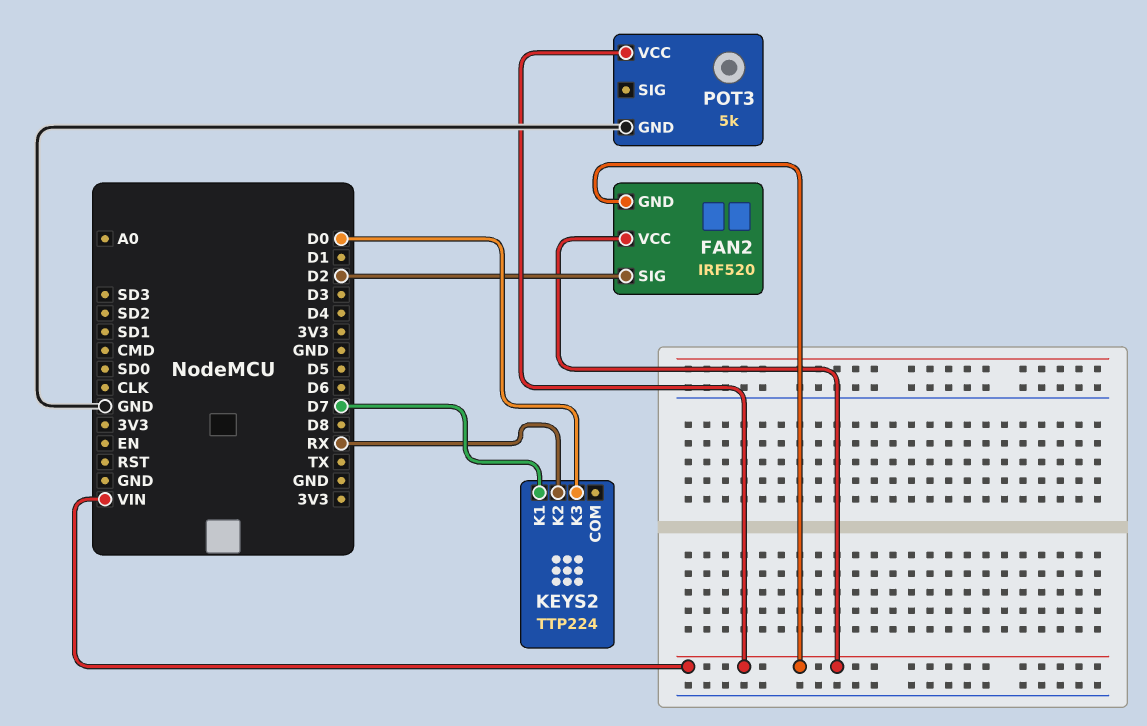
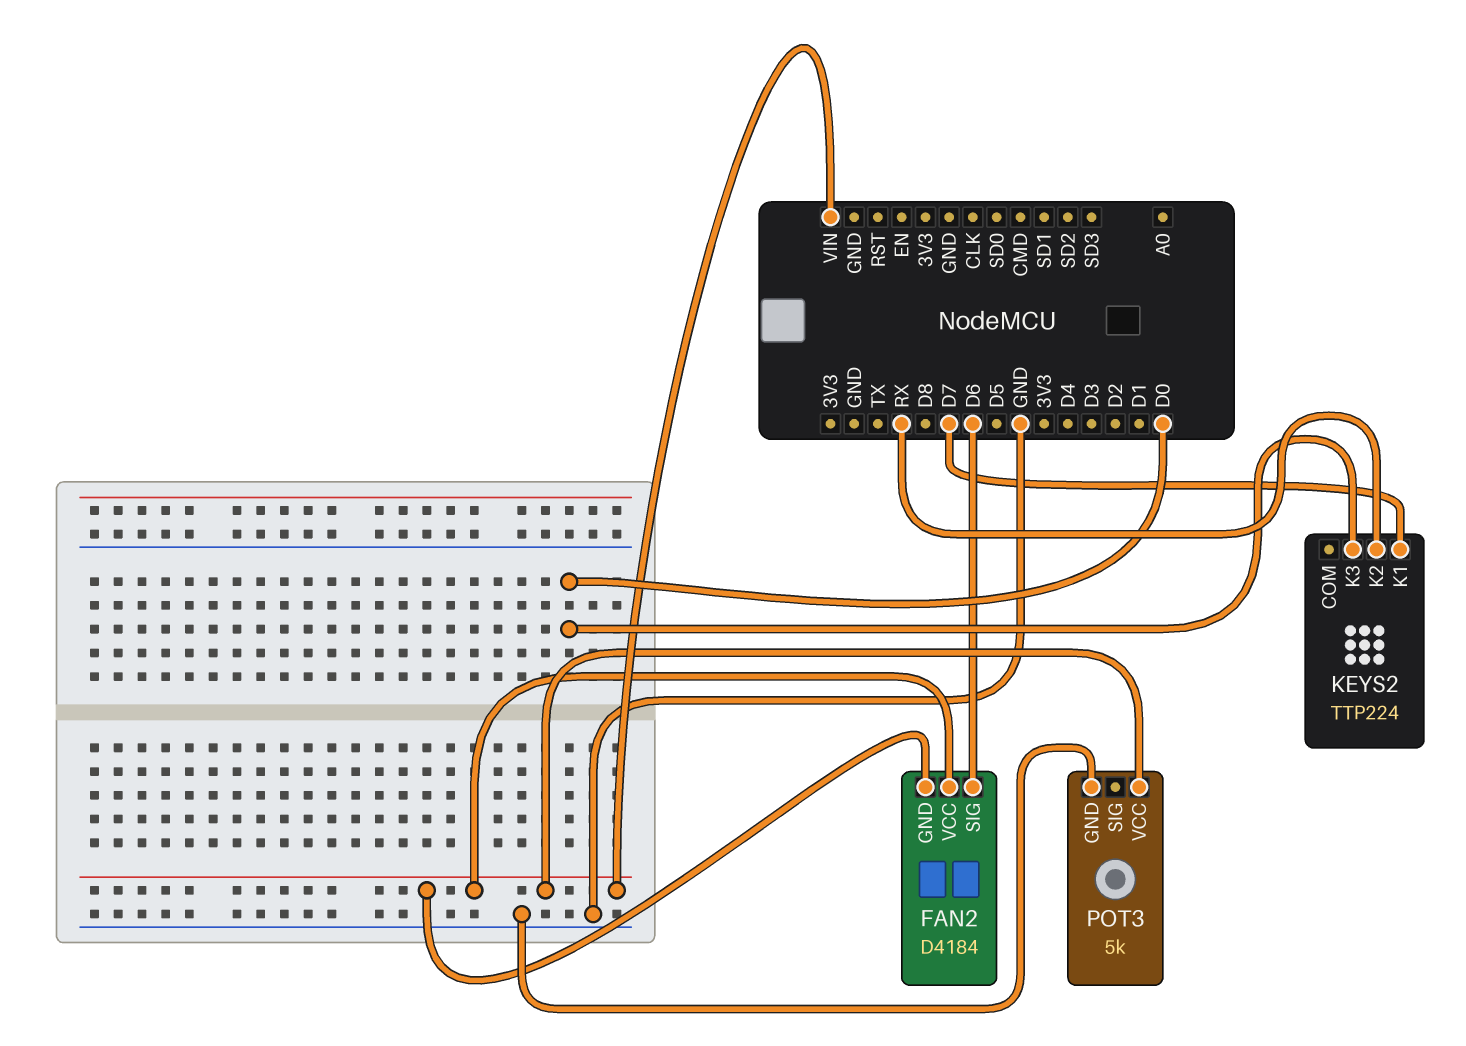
FAN2: IRF520 -> D4184
FAN2 pin SIG: D2 -> D6

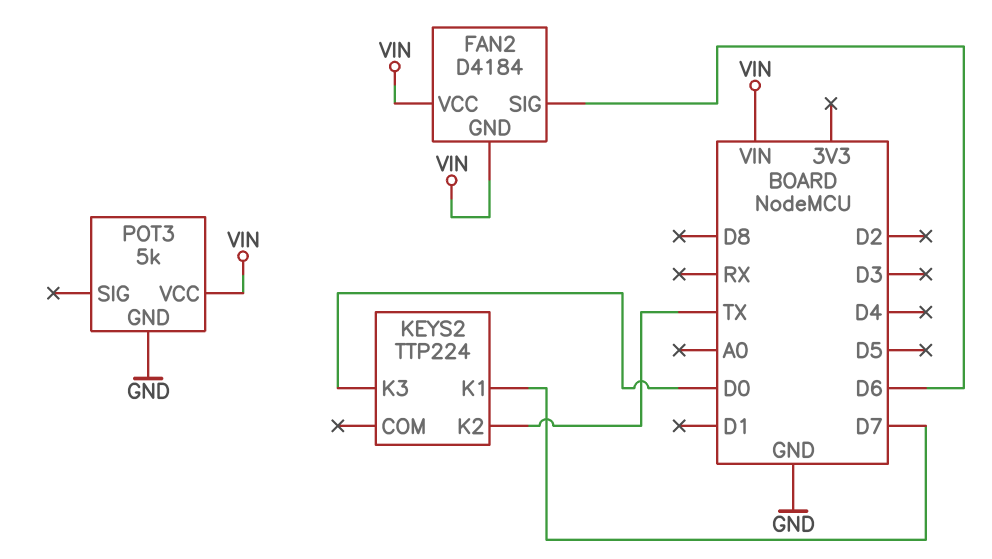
KEYS2 pin K2: RX -> TX

